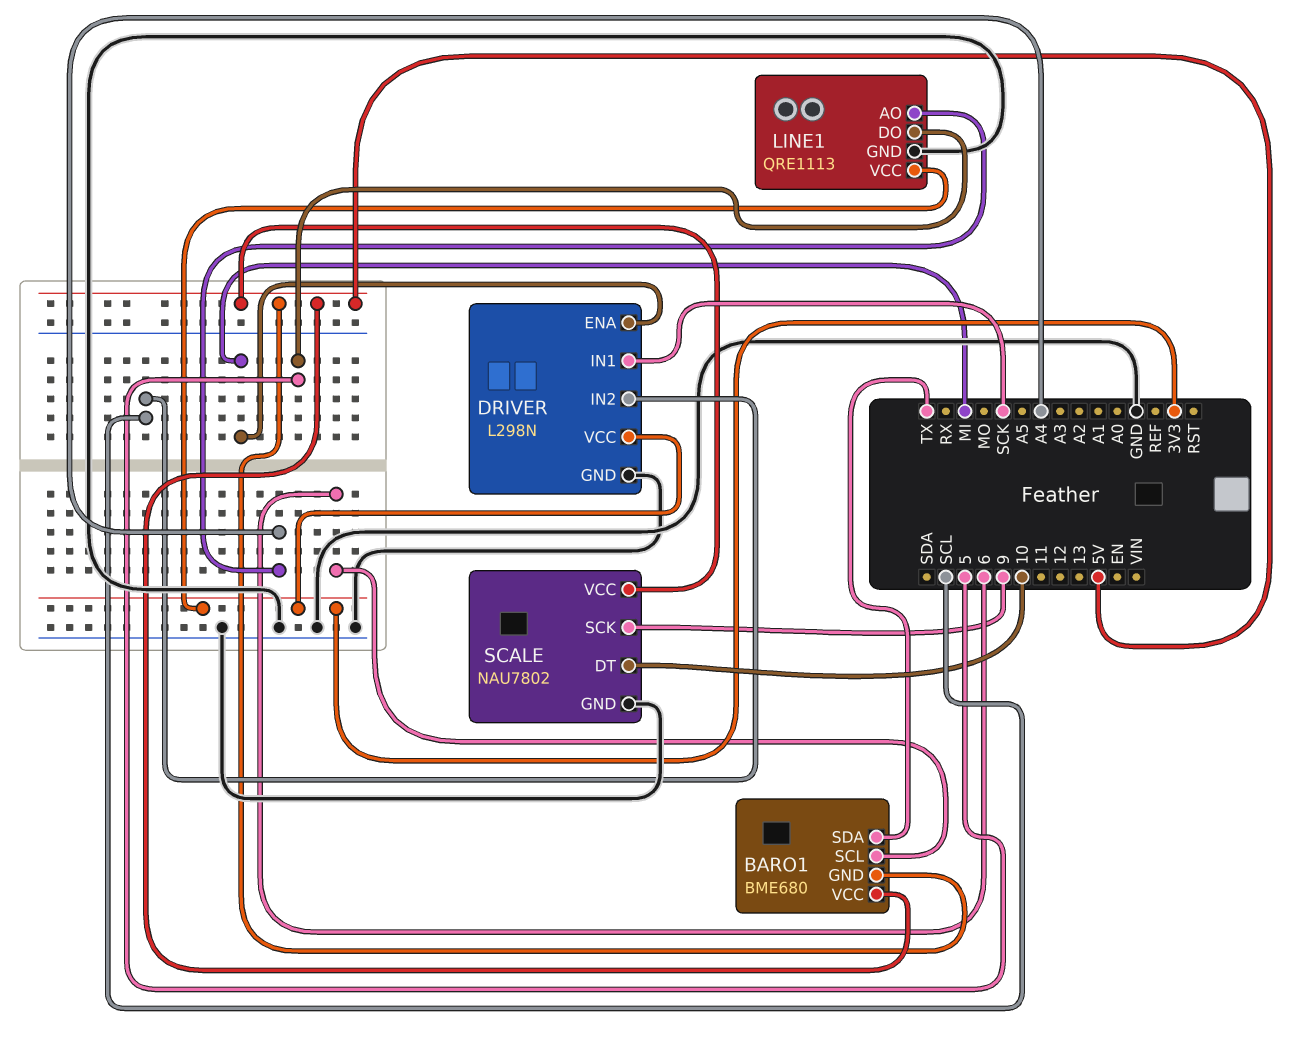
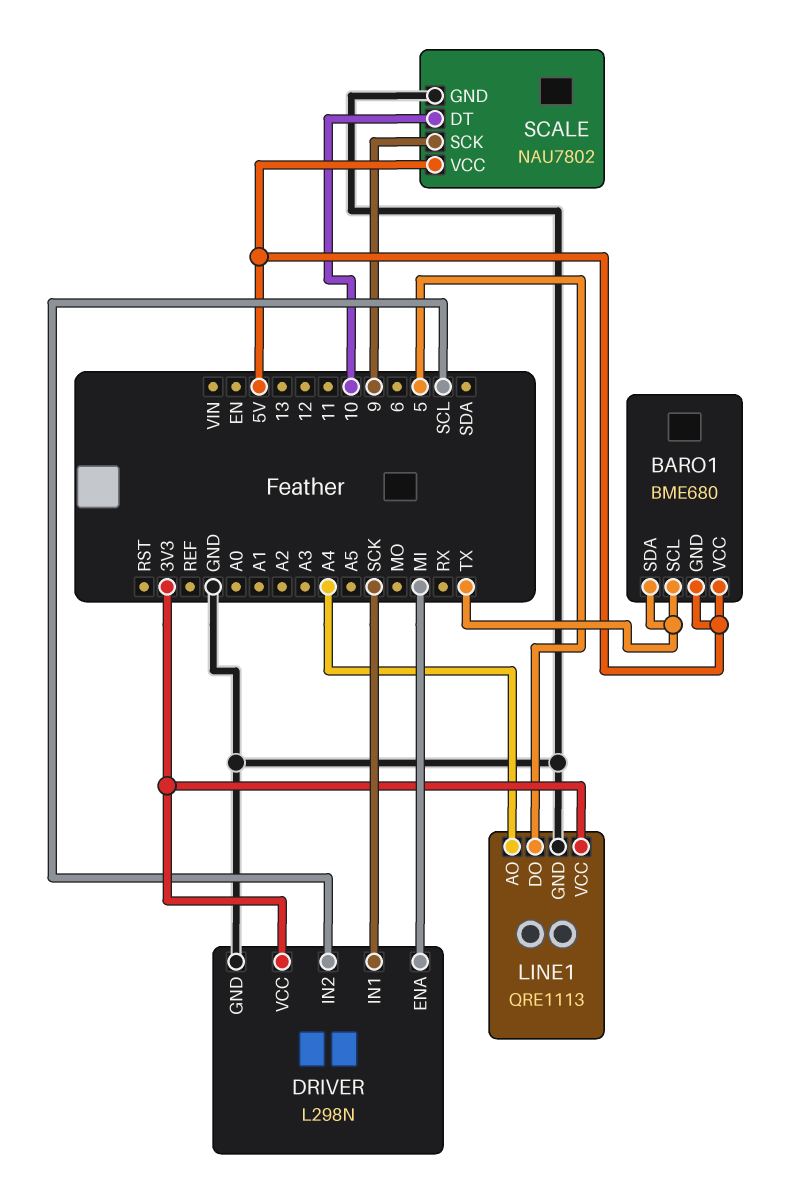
BARO1 pin SCL: 6 -> TX

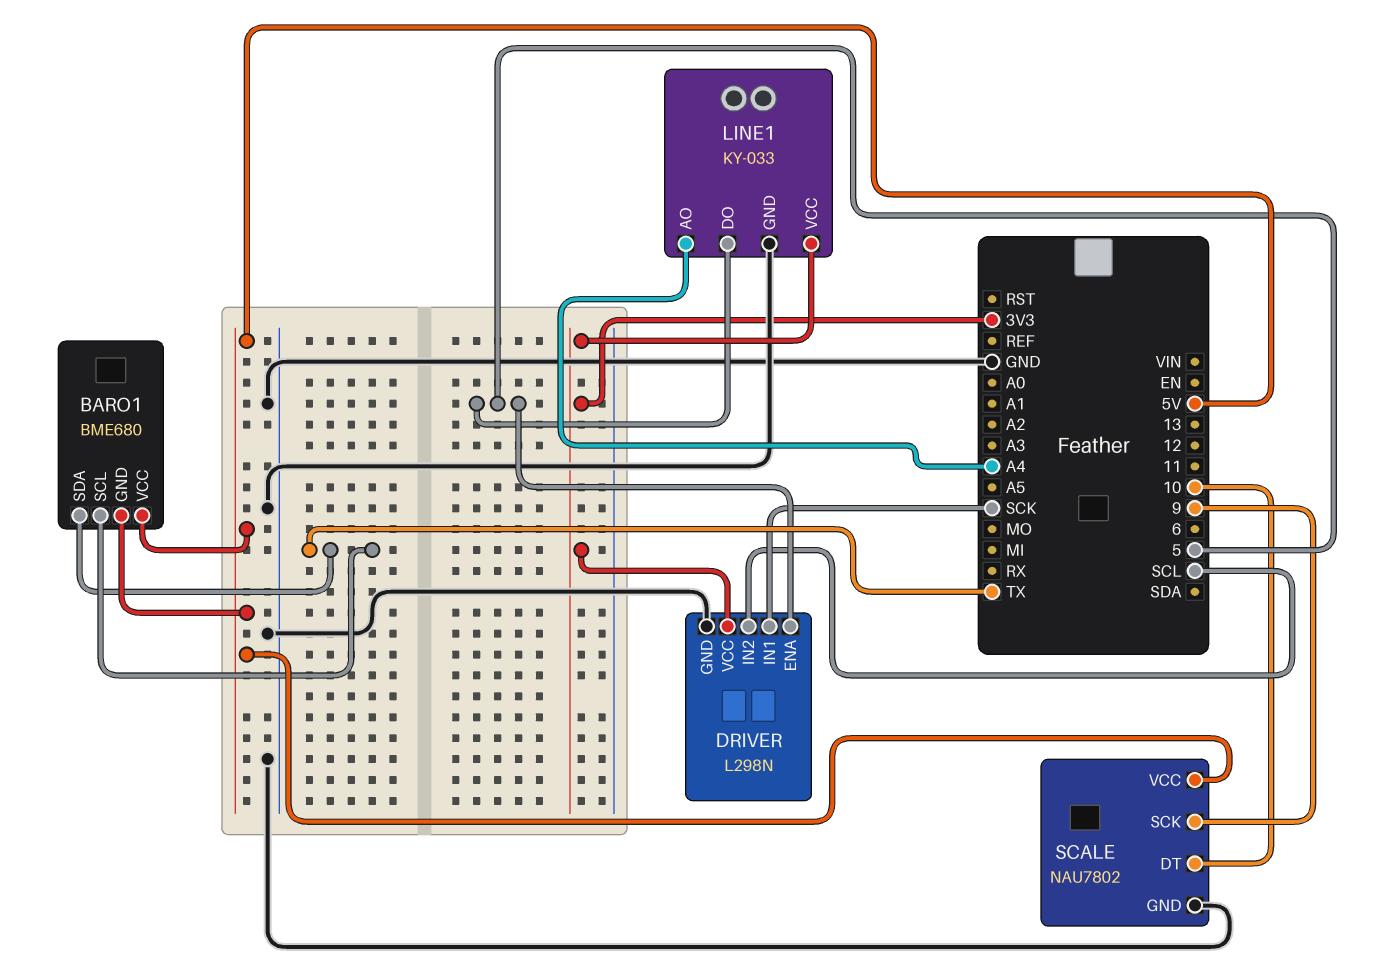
DRIVER pin ENA: MI -> 5
LINE1: QRE1113 -> KY-033

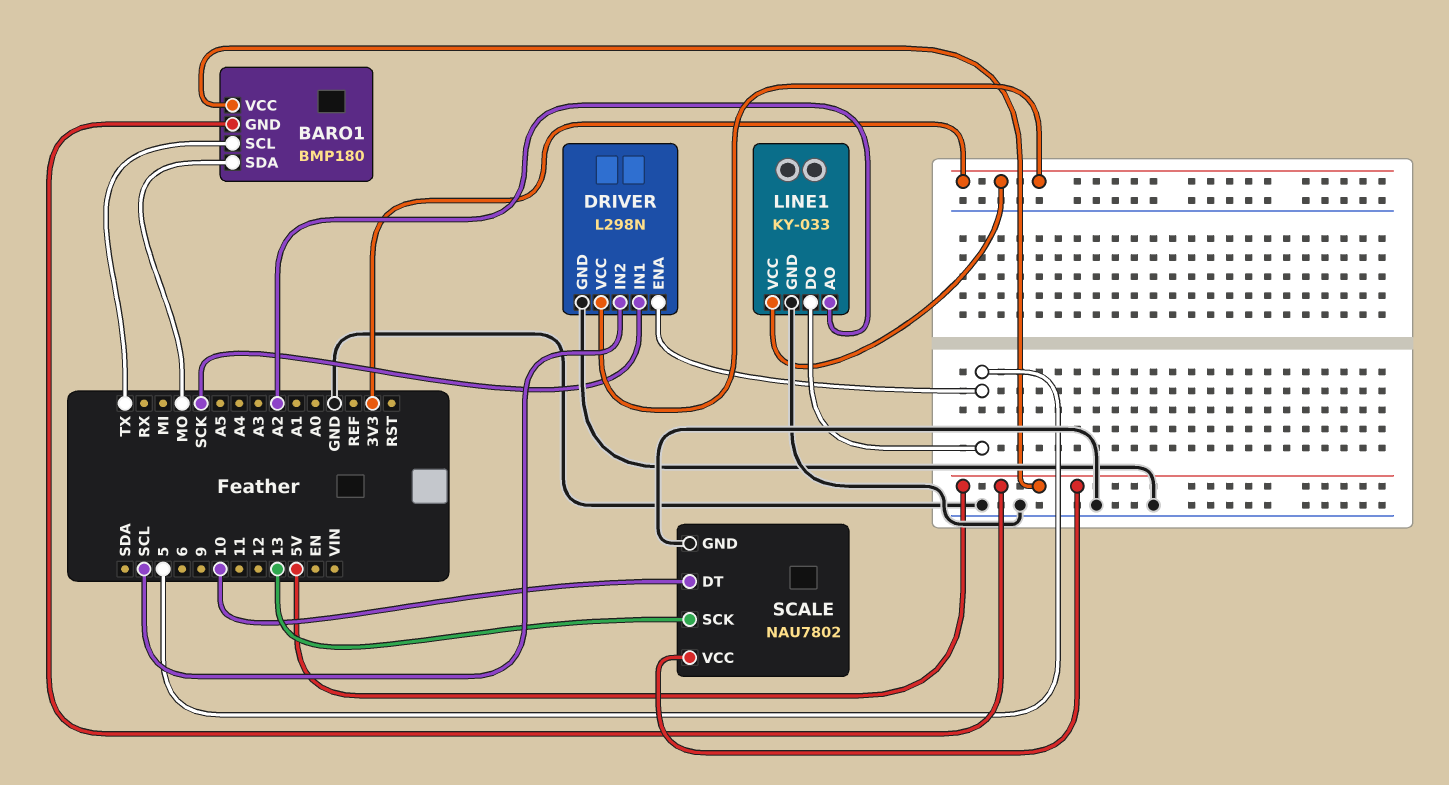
BARO1: BME680 -> BMP180
BARO1 pin SDA: TX -> MO
LINE1 pin AO: A4 -> A2
SCALE pin SCK: 9 -> 13

